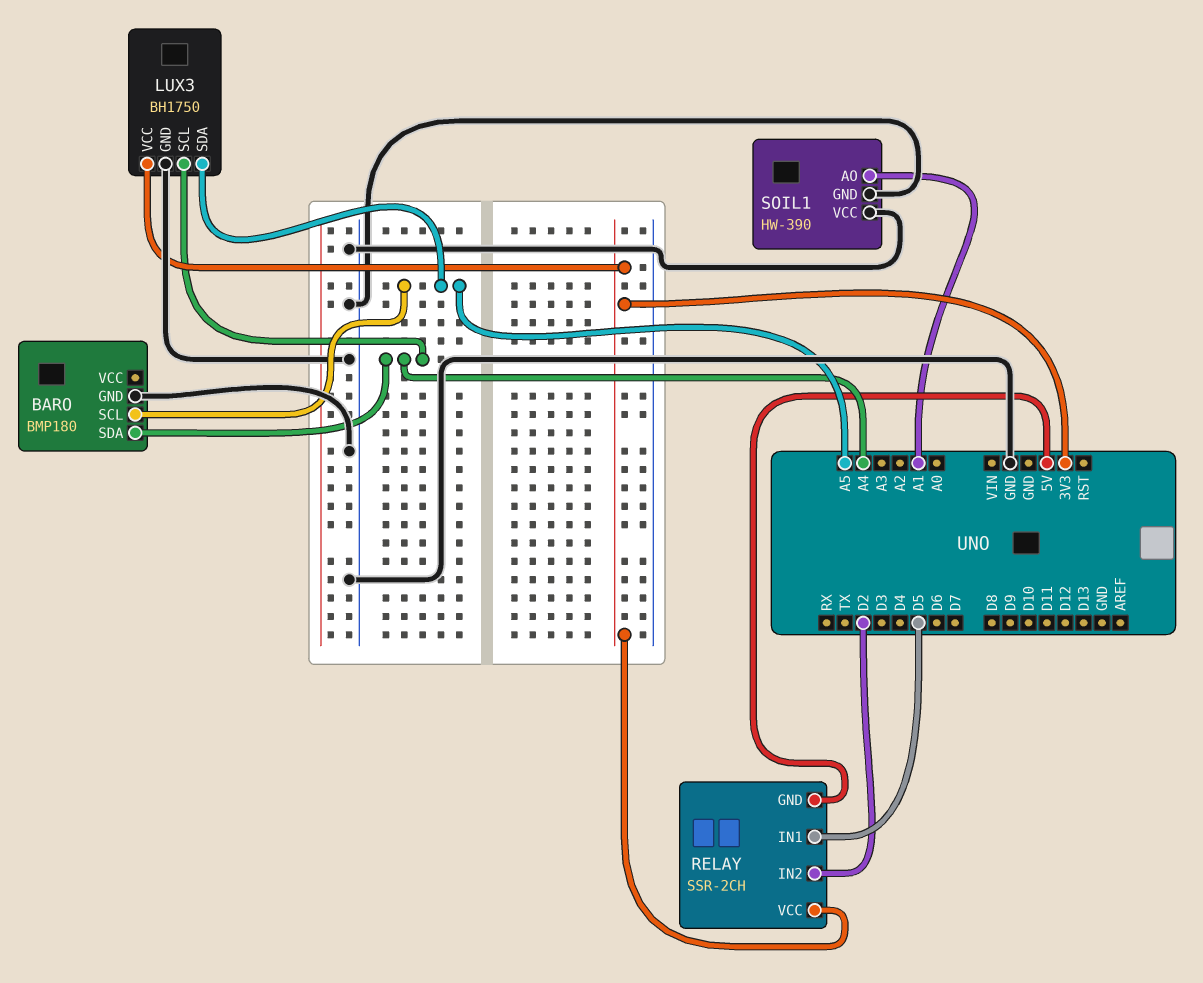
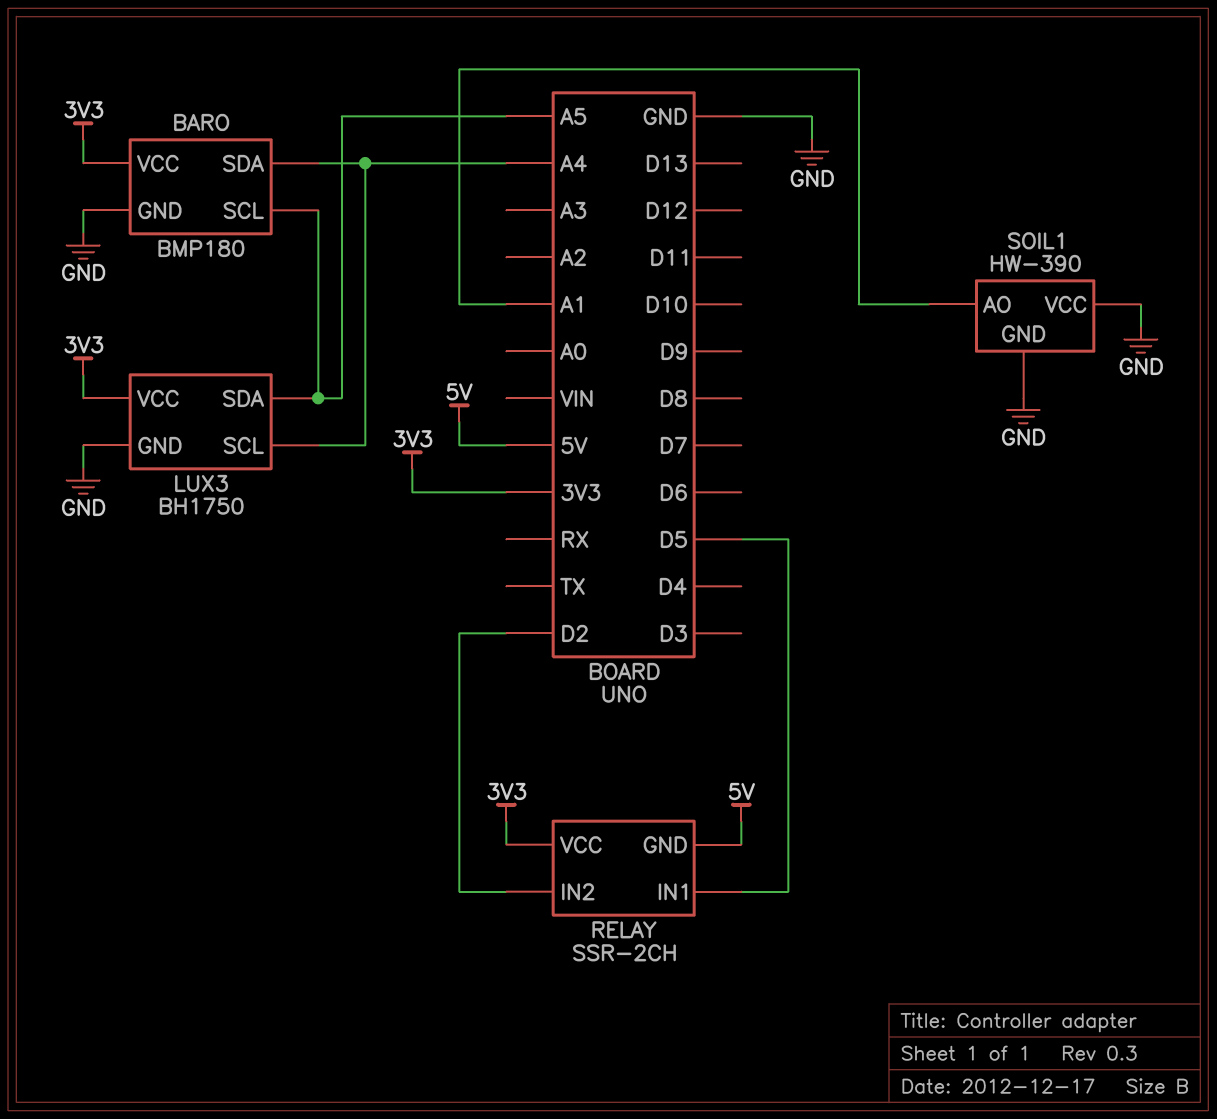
BARO pin VCC: none -> 3V3

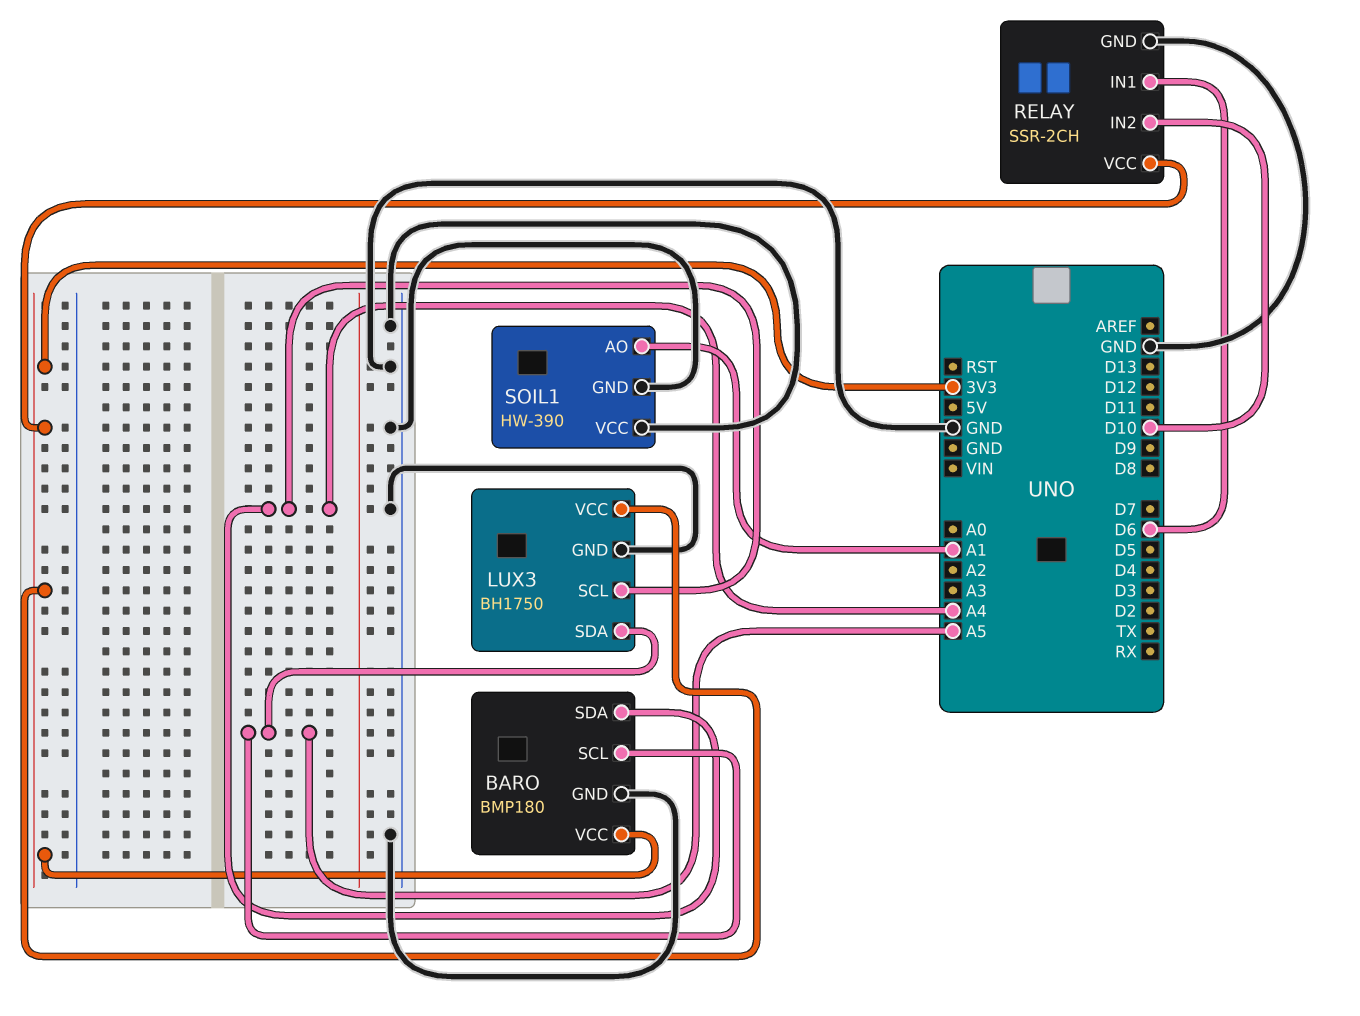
RELAY pin GND: 5V -> GND
RELAY pin IN1: D5 -> D6
RELAY pin IN2: D2 -> D10

